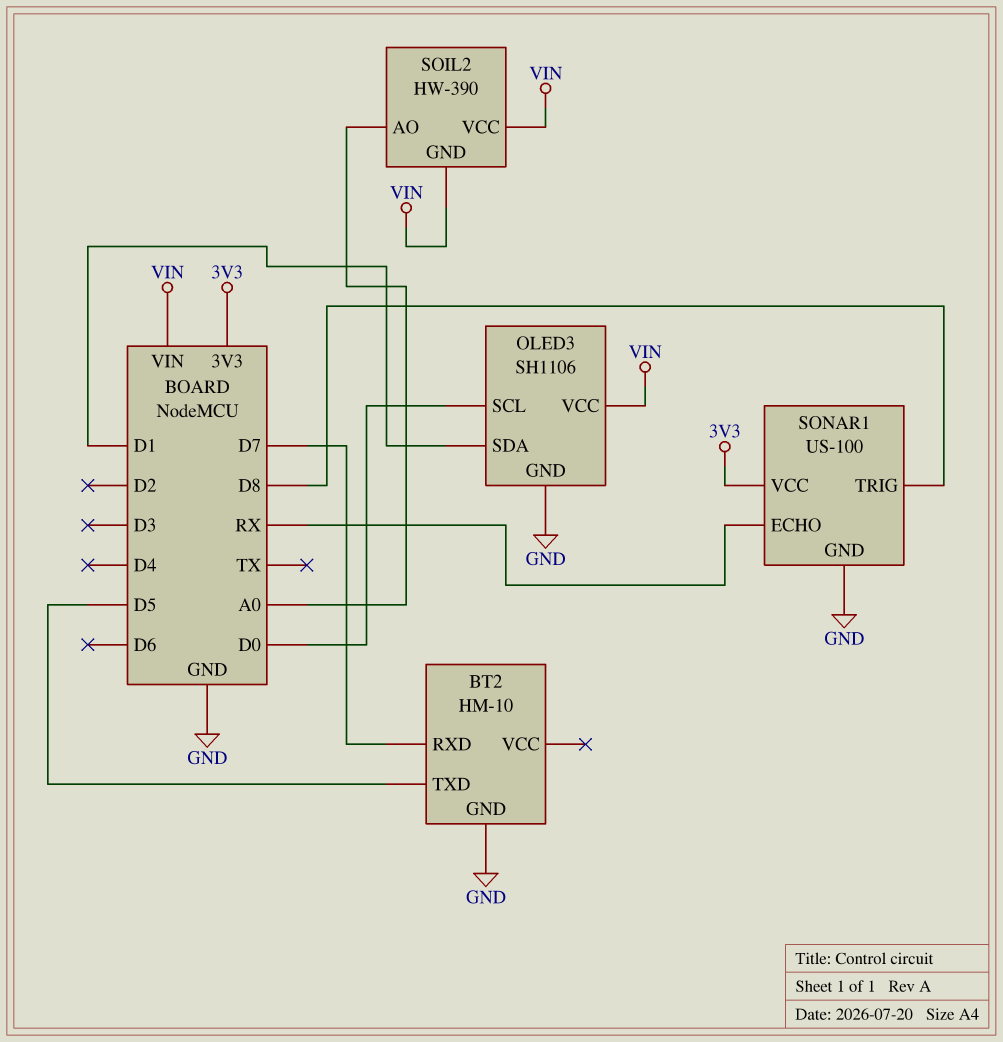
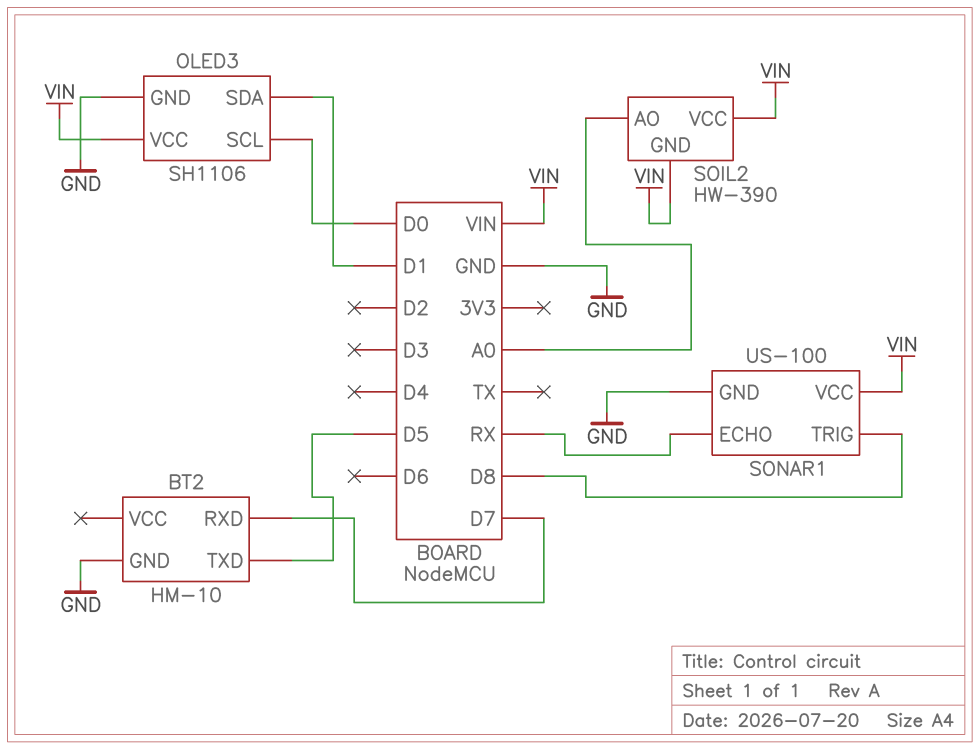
SONAR1 pin VCC: 3V3 -> VIN

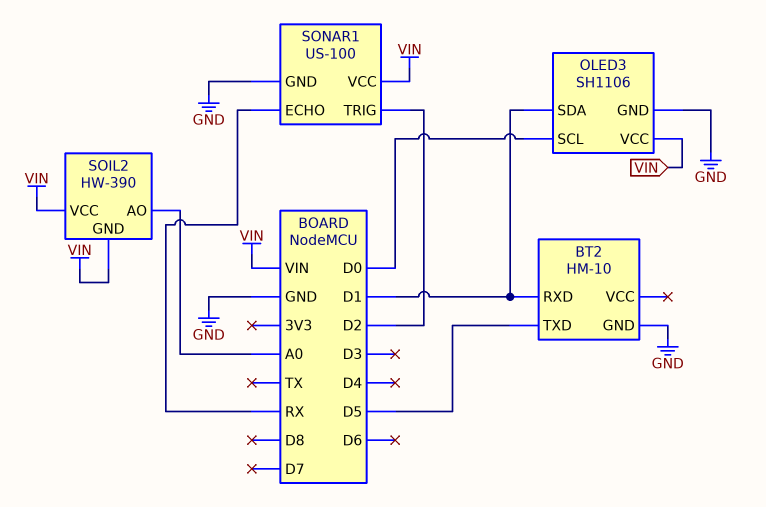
BT2 pin RXD: D7 -> D1
SONAR1 pin TRIG: D8 -> D2

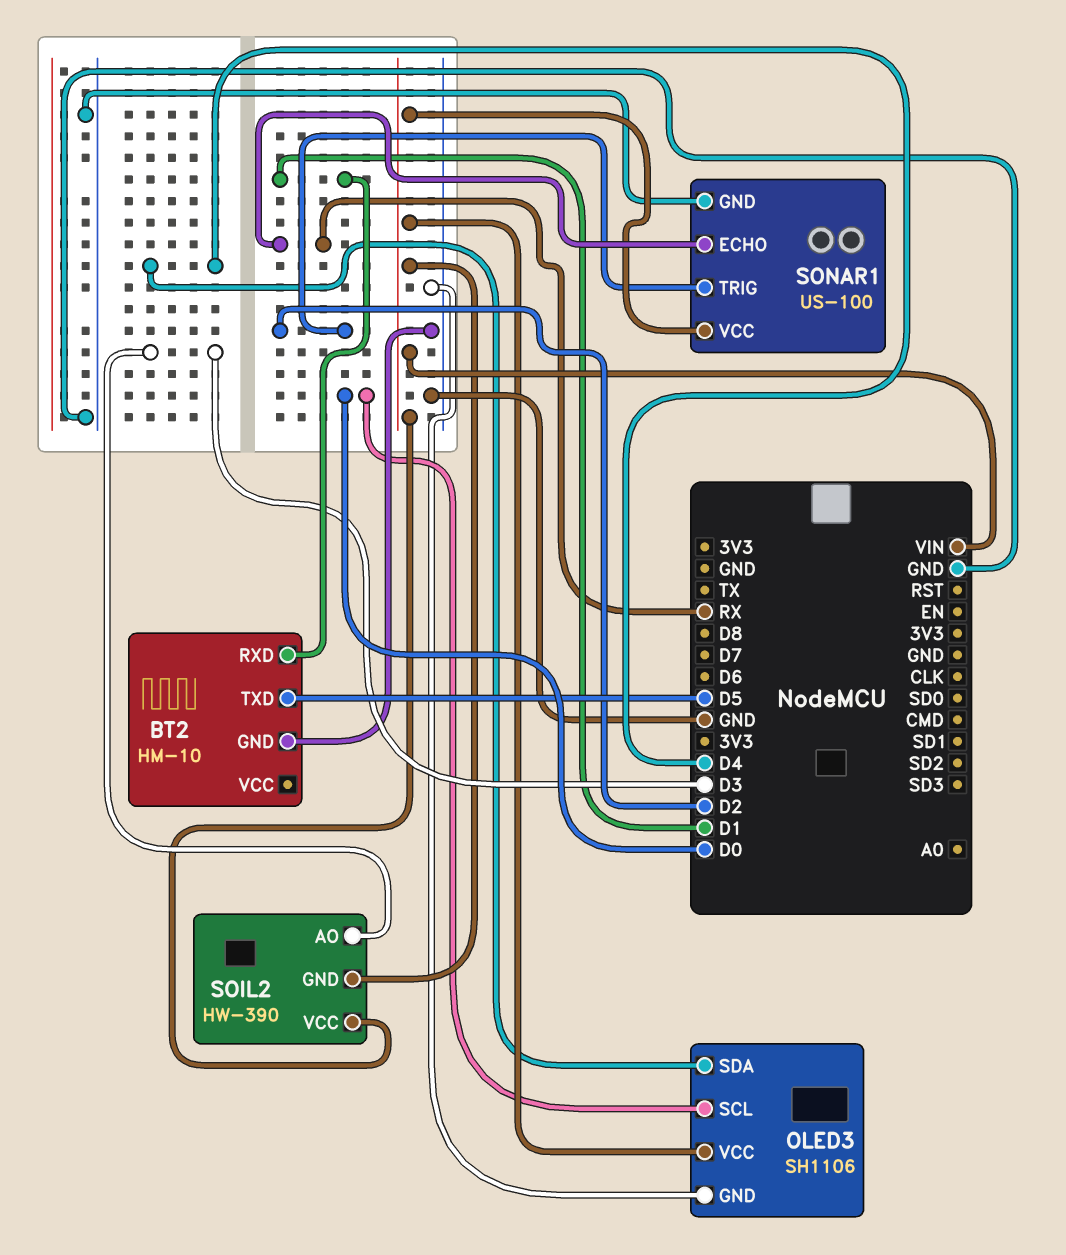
OLED3 pin SDA: D1 -> D4
SOIL2 pin AO: A0 -> D3

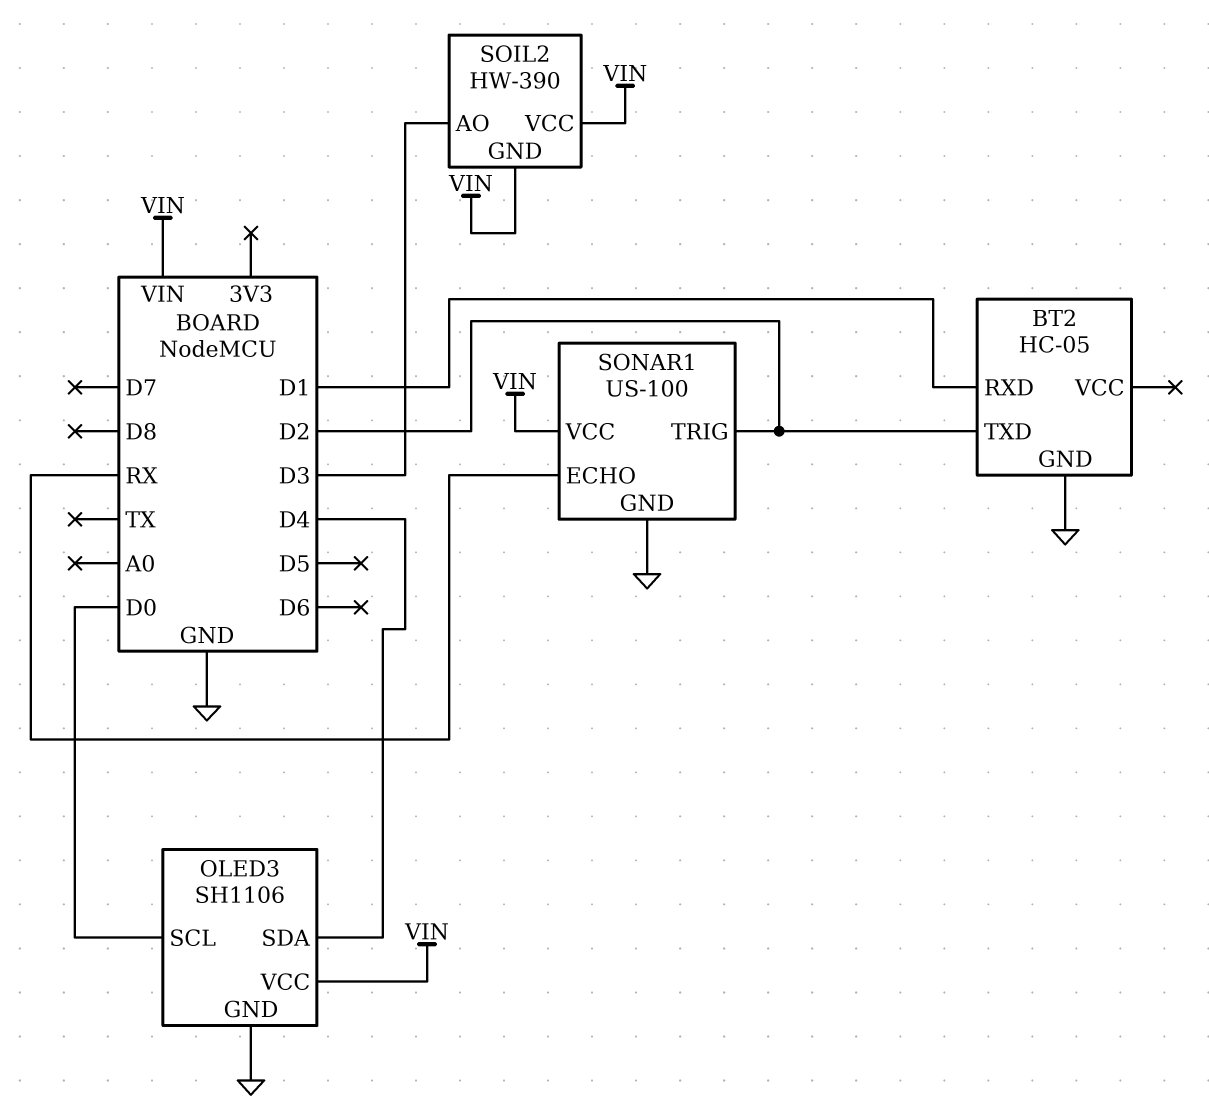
BT2: HM-10 -> HC-05
BT2 pin TXD: D5 -> D2

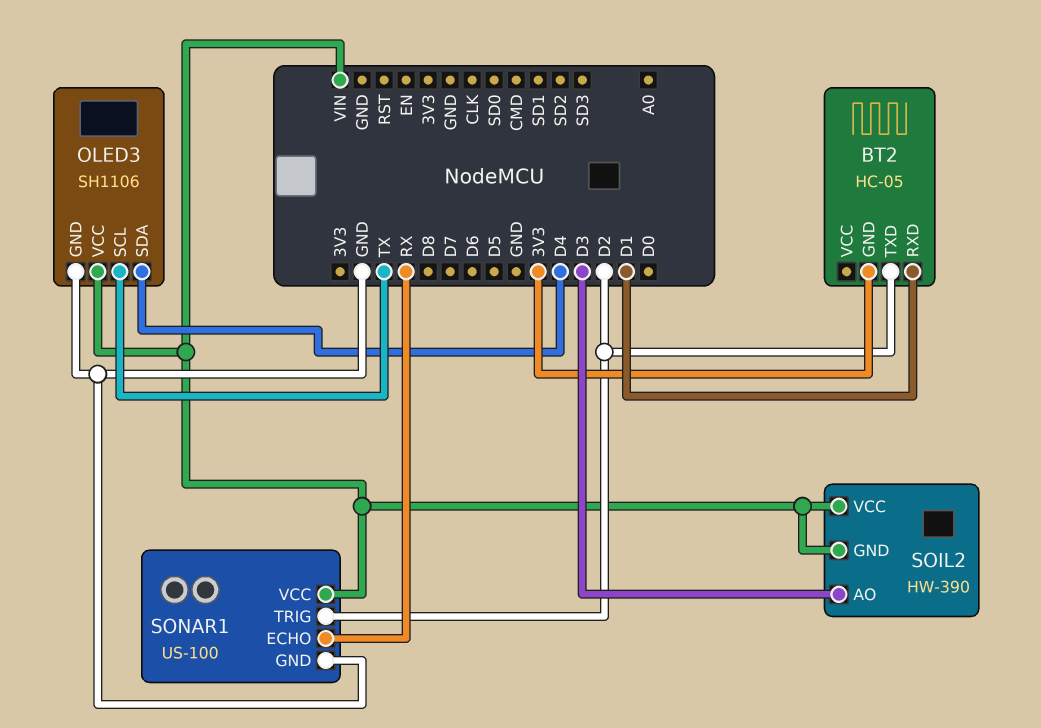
BT2 pin GND: GND -> 3V3
OLED3 pin SCL: D0 -> TX

